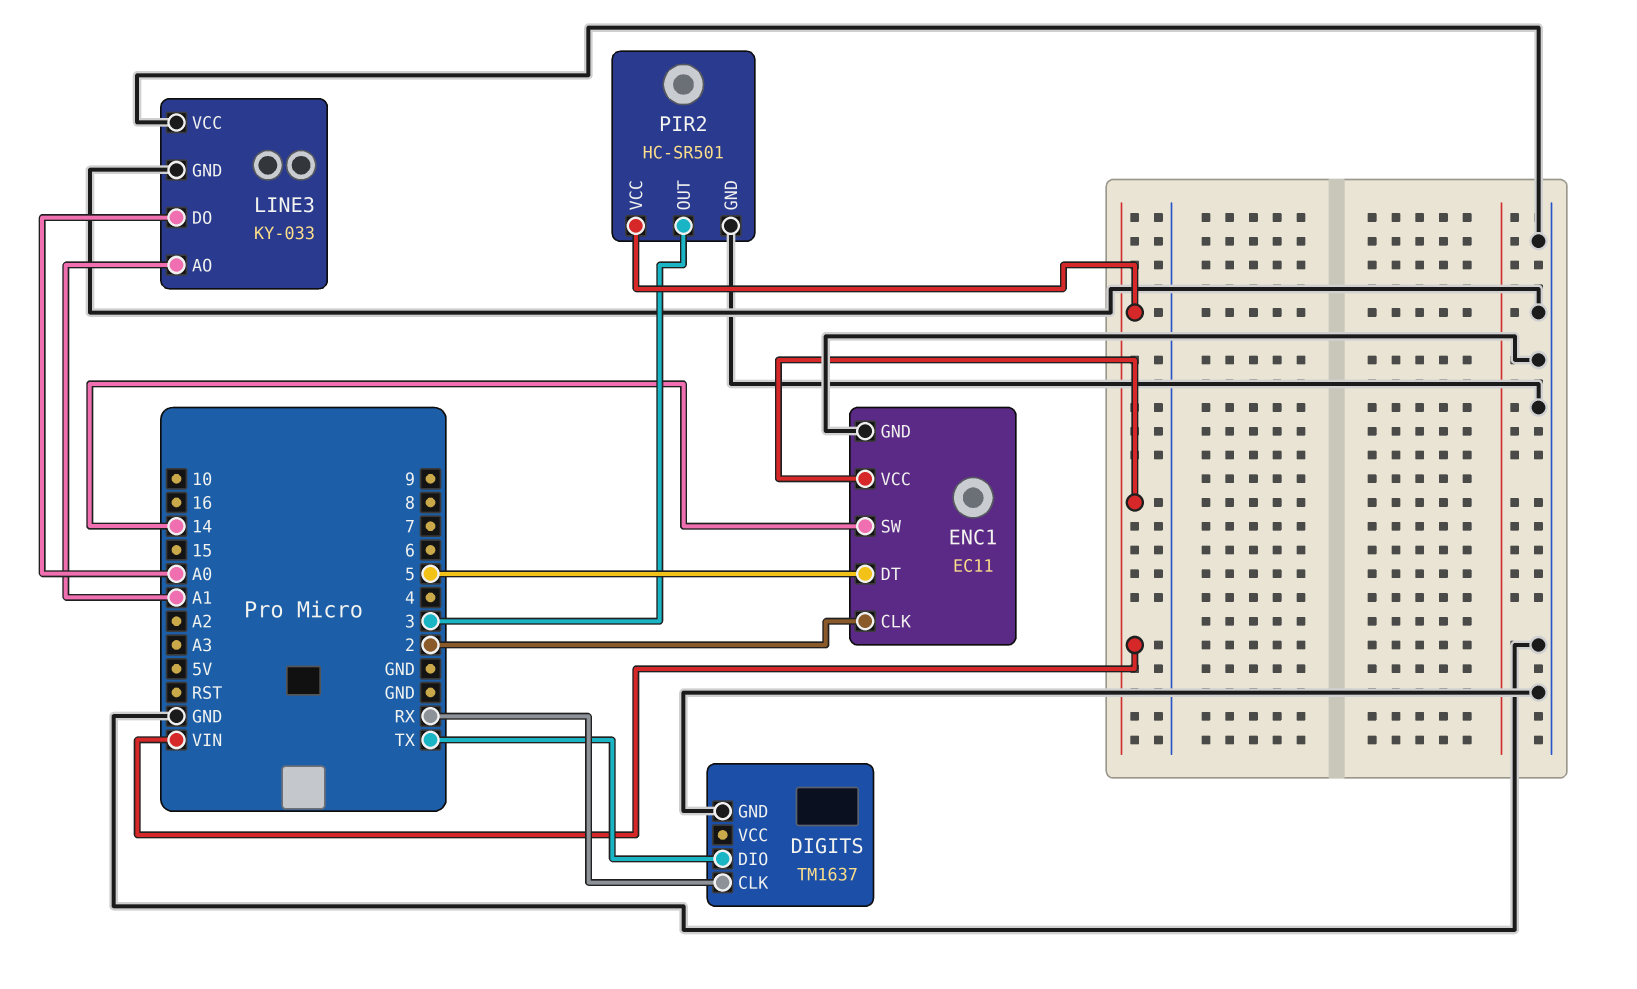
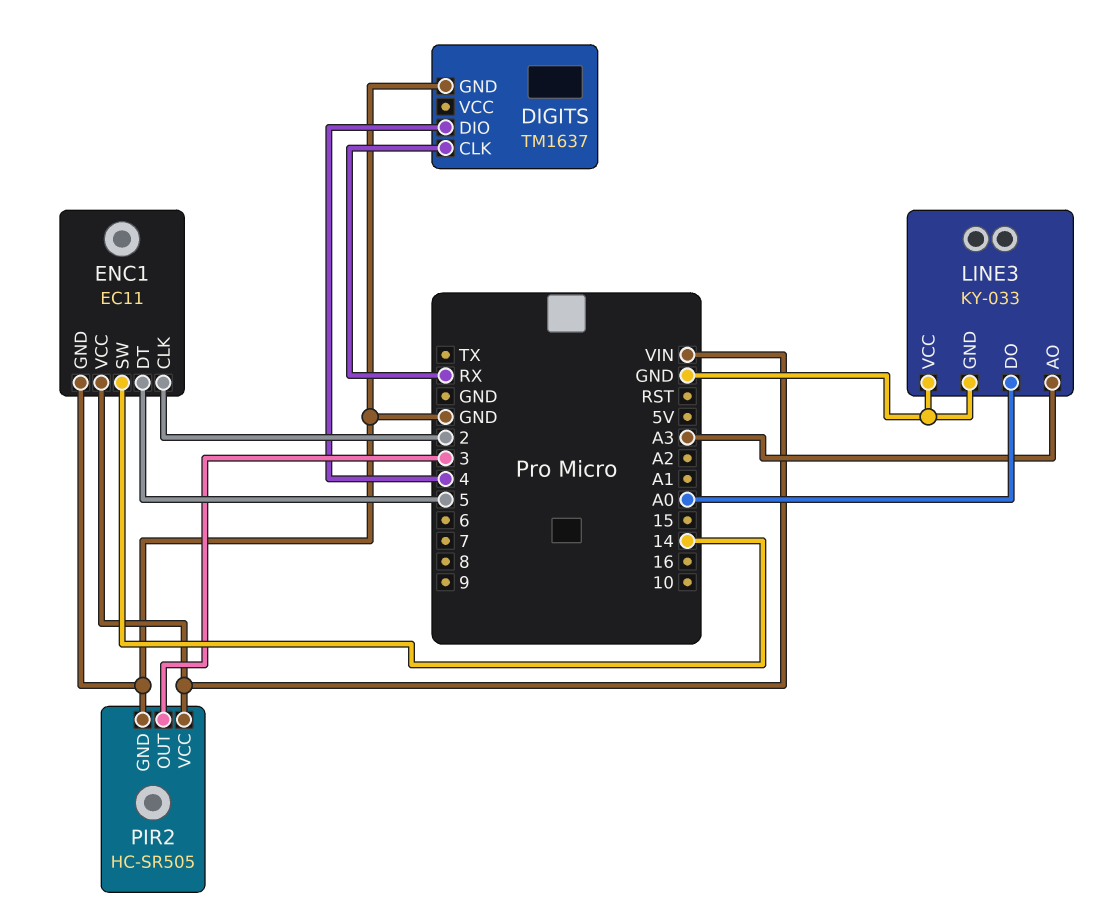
DIGITS pin DIO: TX -> 4
LINE3 pin AO: A1 -> A3
PIR2: HC-SR501 -> HC-SR505

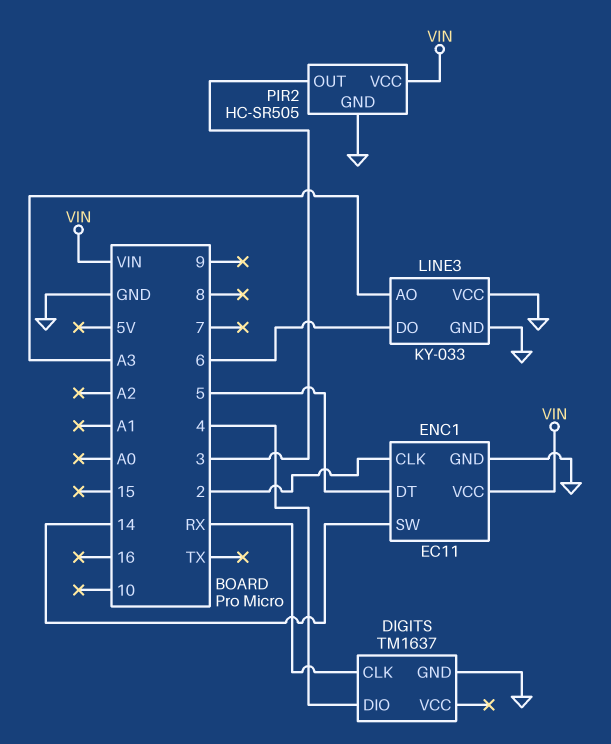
LINE3 pin DO: A0 -> 6

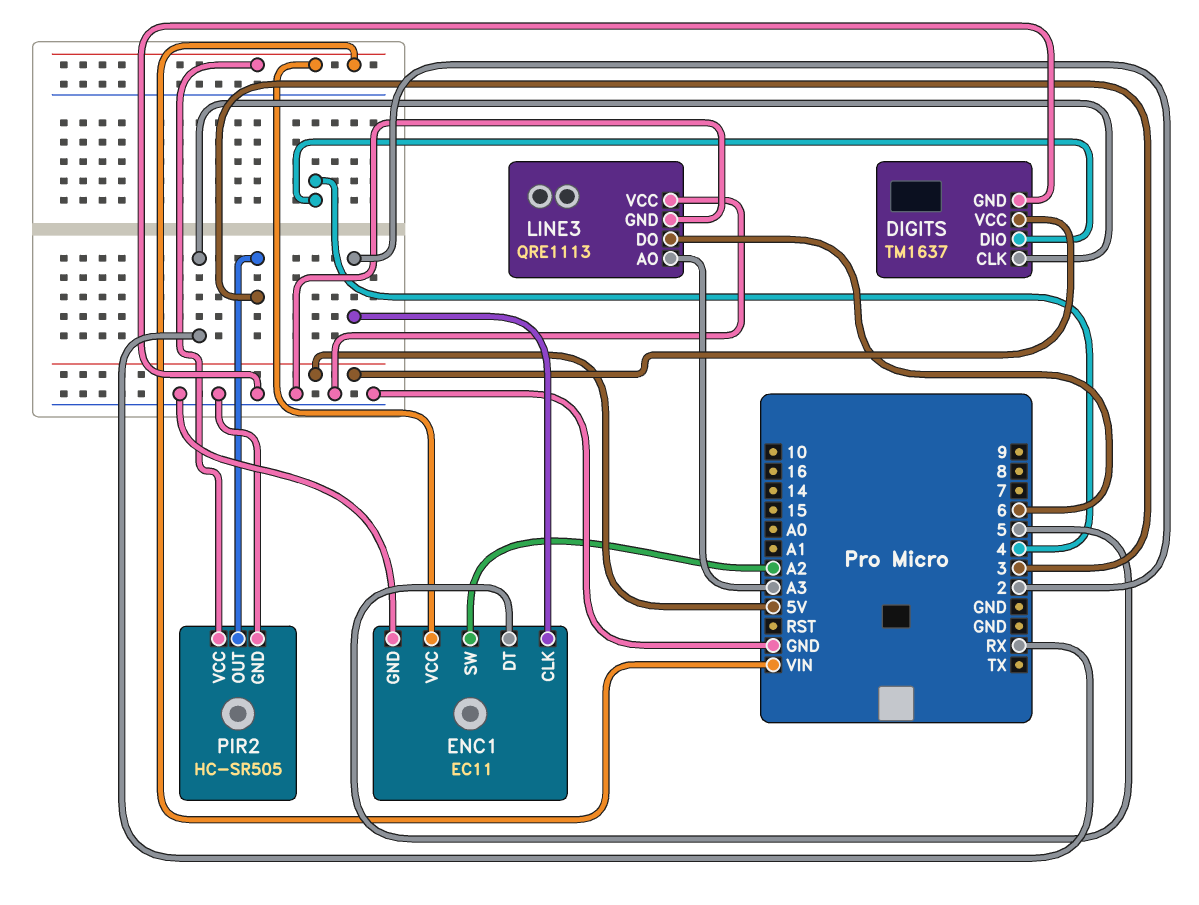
DIGITS pin VCC: none -> 5V
ENC1 pin SW: 14 -> A2
LINE3: KY-033 -> QRE1113

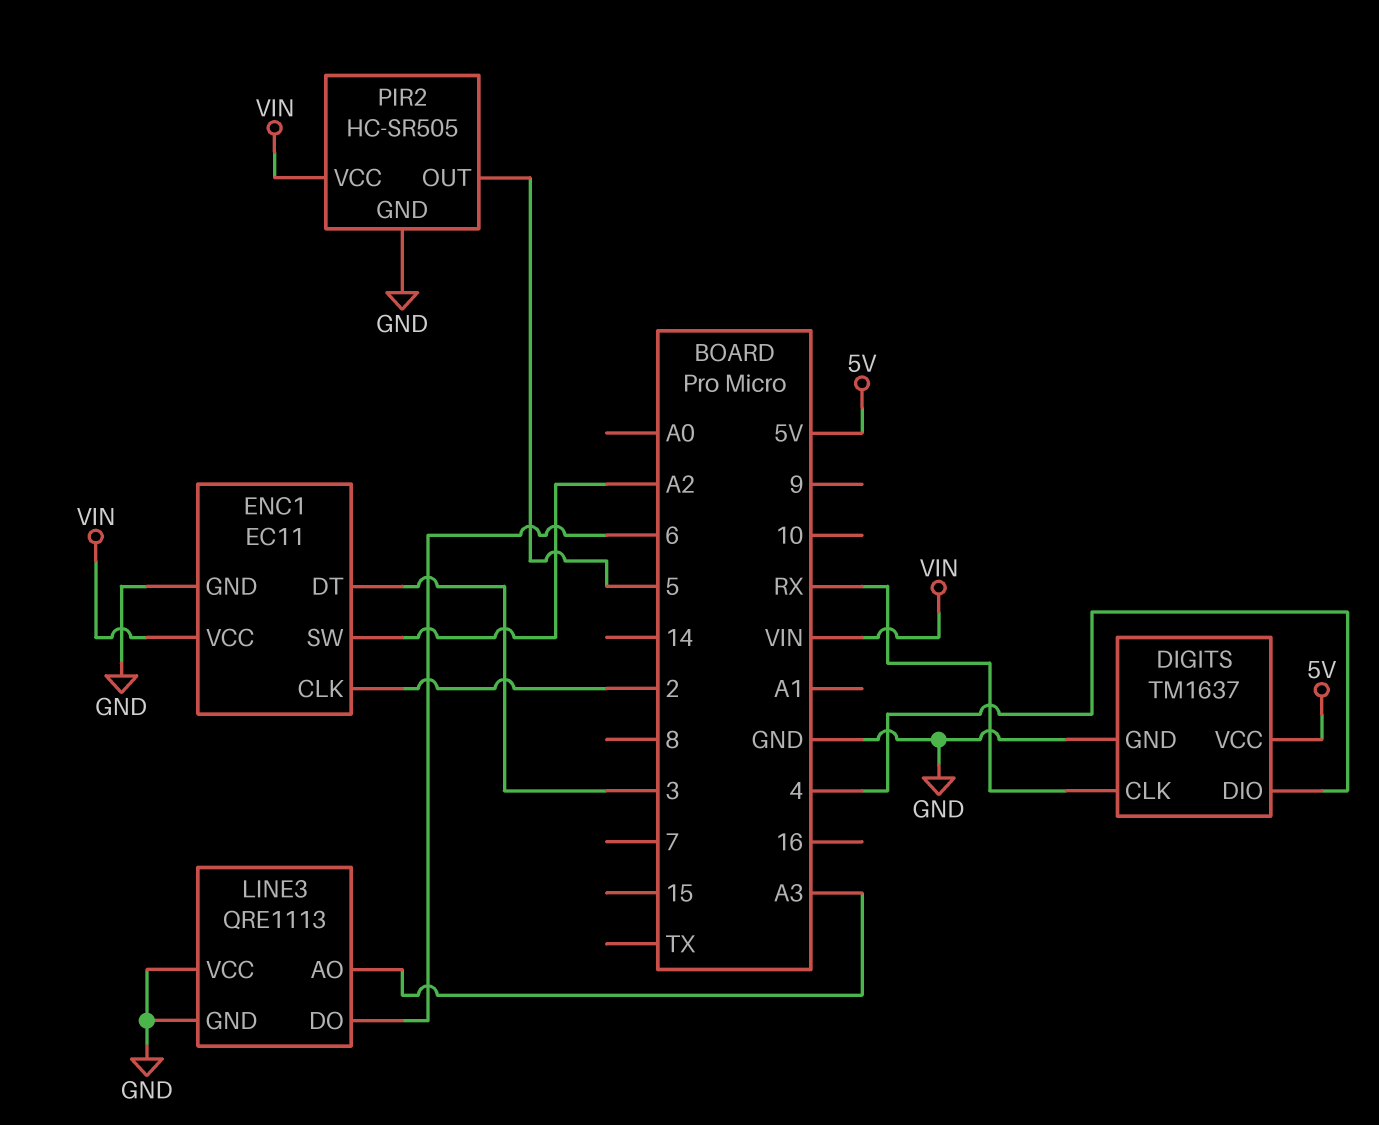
ENC1 pin DT: 5 -> 3
PIR2 pin OUT: 3 -> 5

